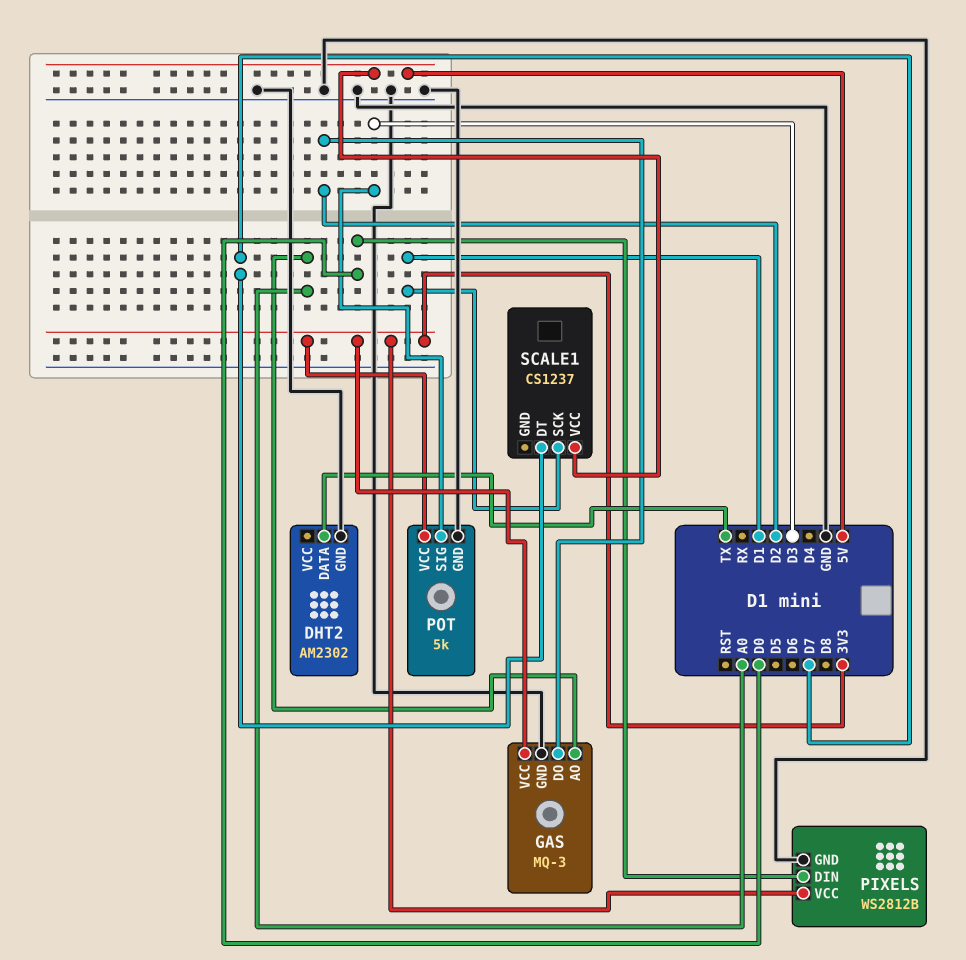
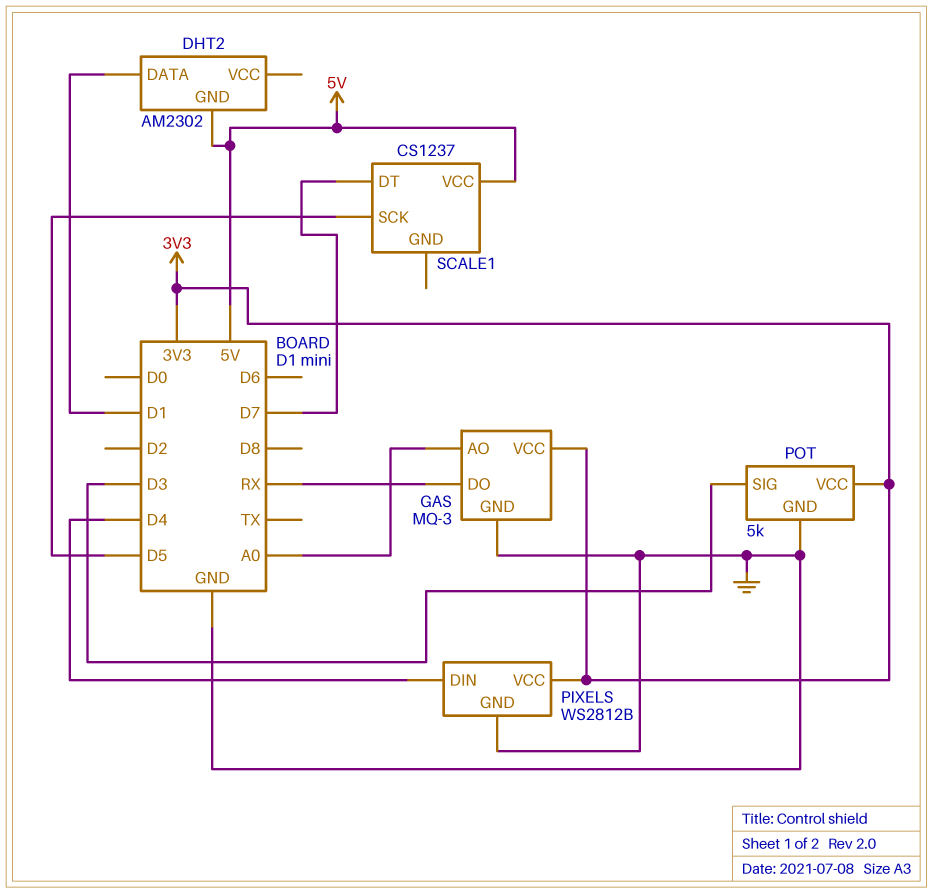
DHT2 pin DATA: TX -> D1
DHT2 pin GND: GND -> 5V
GAS pin DO: D2 -> RX
PIXELS pin DIN: D0 -> D4
SCALE1 pin SCK: D1 -> D5

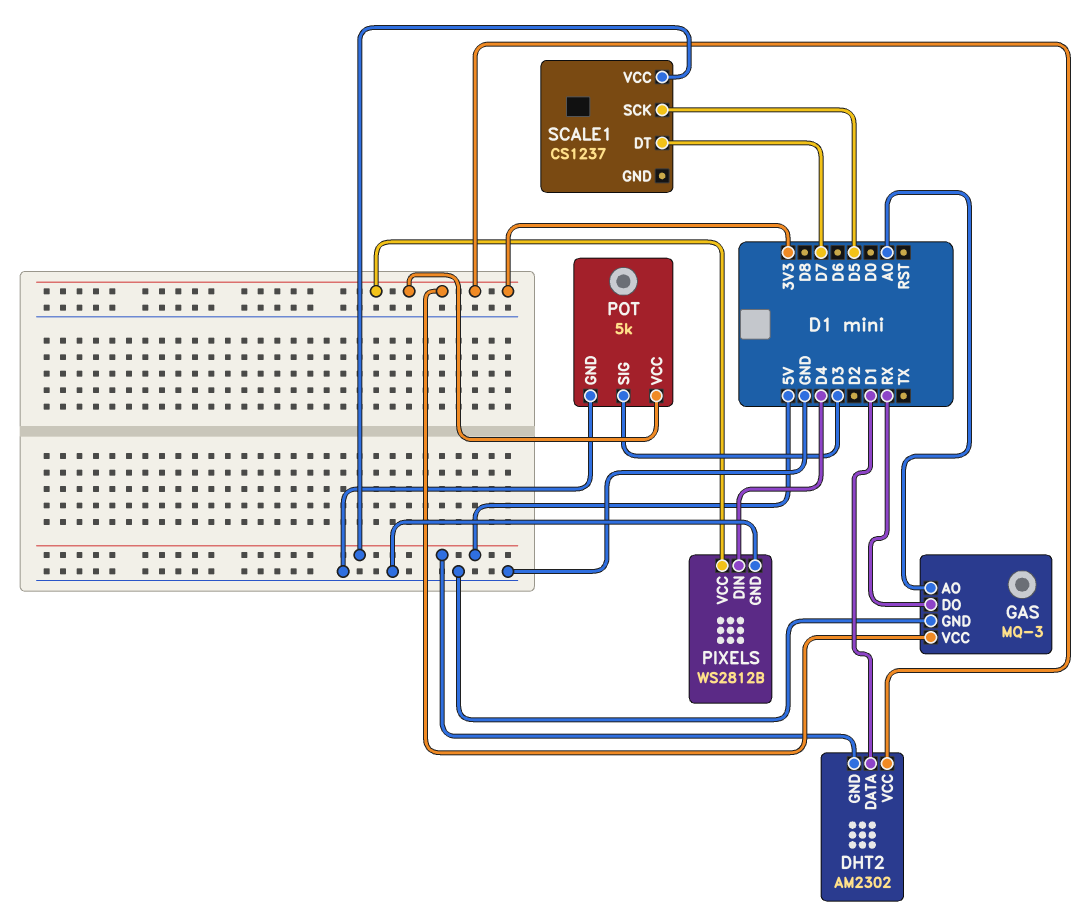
DHT2 pin VCC: none -> 3V3

